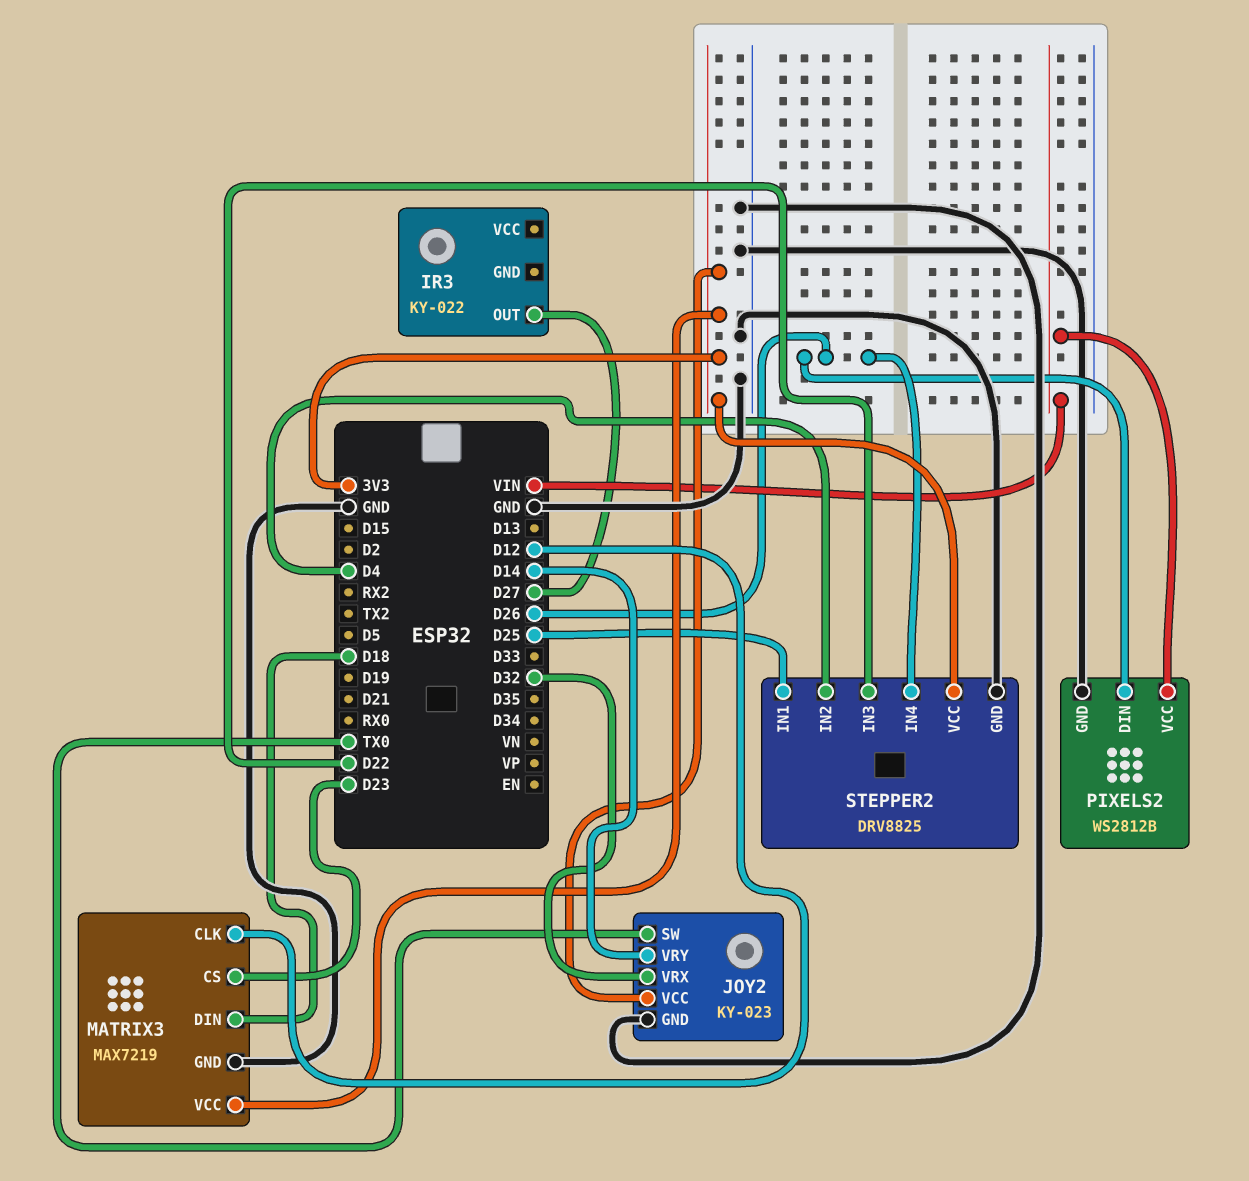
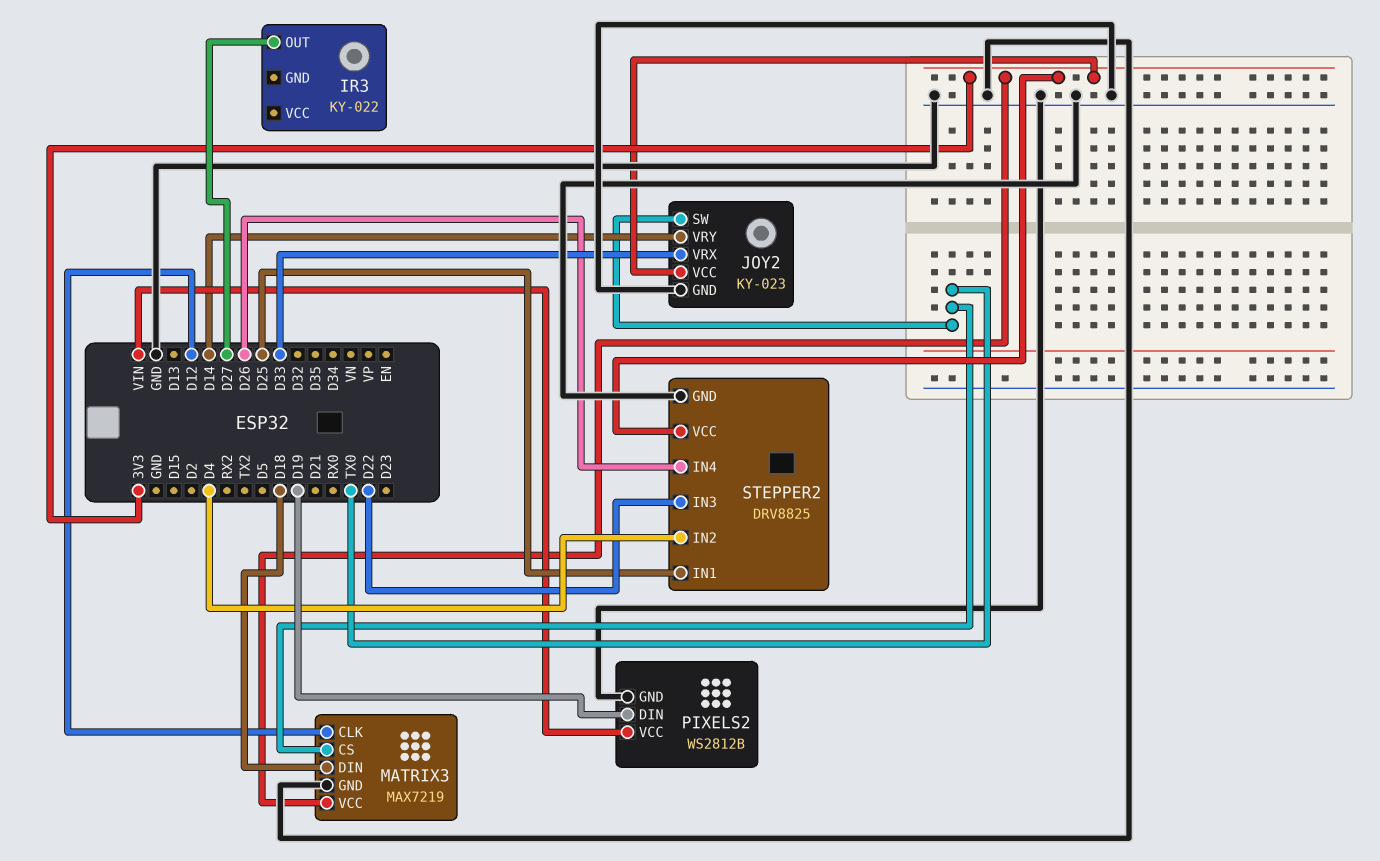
JOY2 pin VRX: D32 -> D33
MATRIX3 pin CS: D23 -> TX0
PIXELS2 pin DIN: D26 -> D19

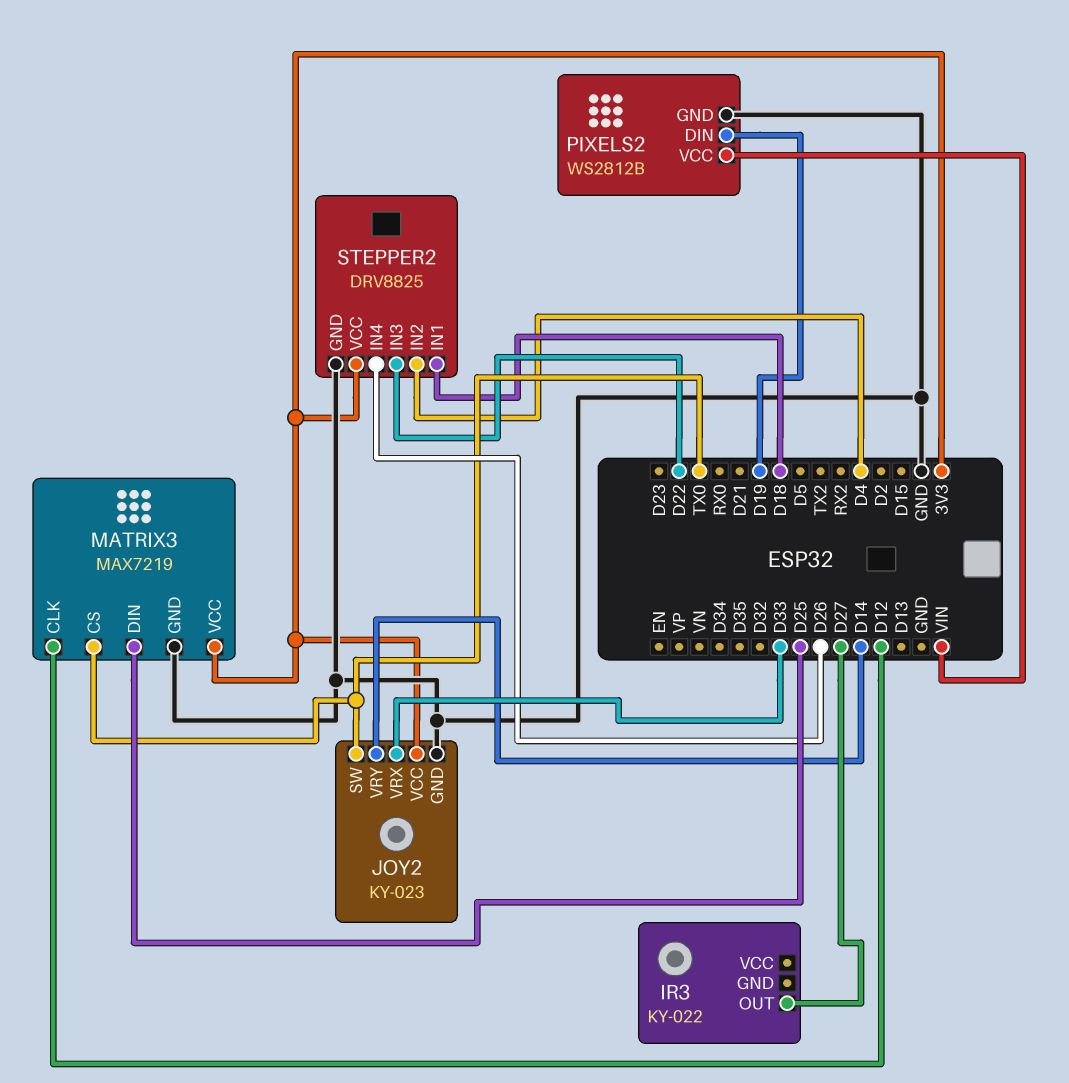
MATRIX3 pin DIN: D18 -> D25
STEPPER2 pin IN1: D25 -> D18

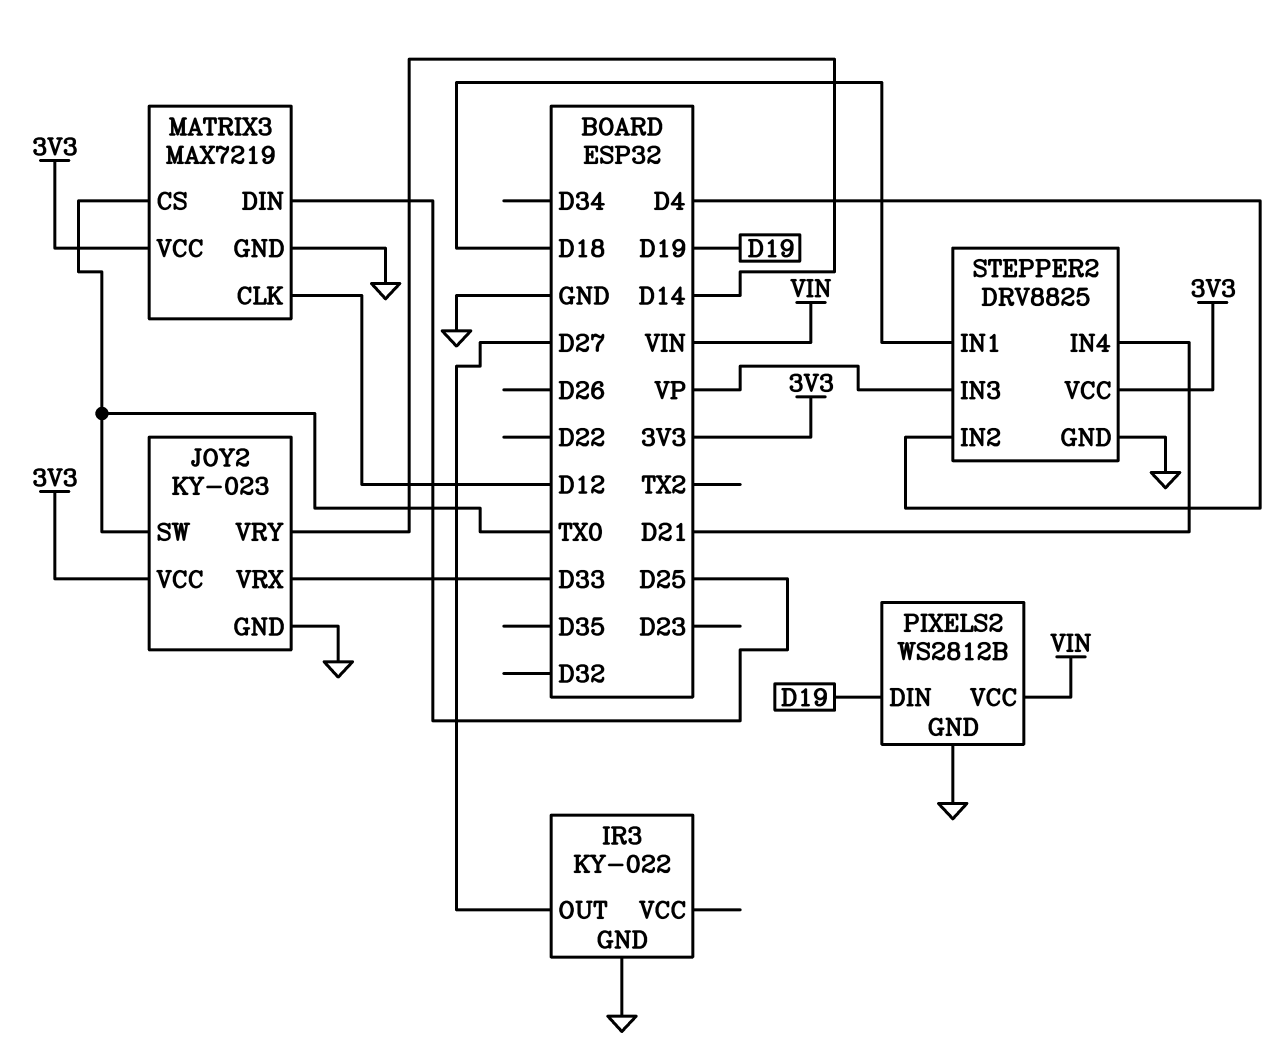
IR3 pin GND: none -> GND
STEPPER2 pin IN3: D22 -> VP
STEPPER2 pin IN4: D26 -> D21

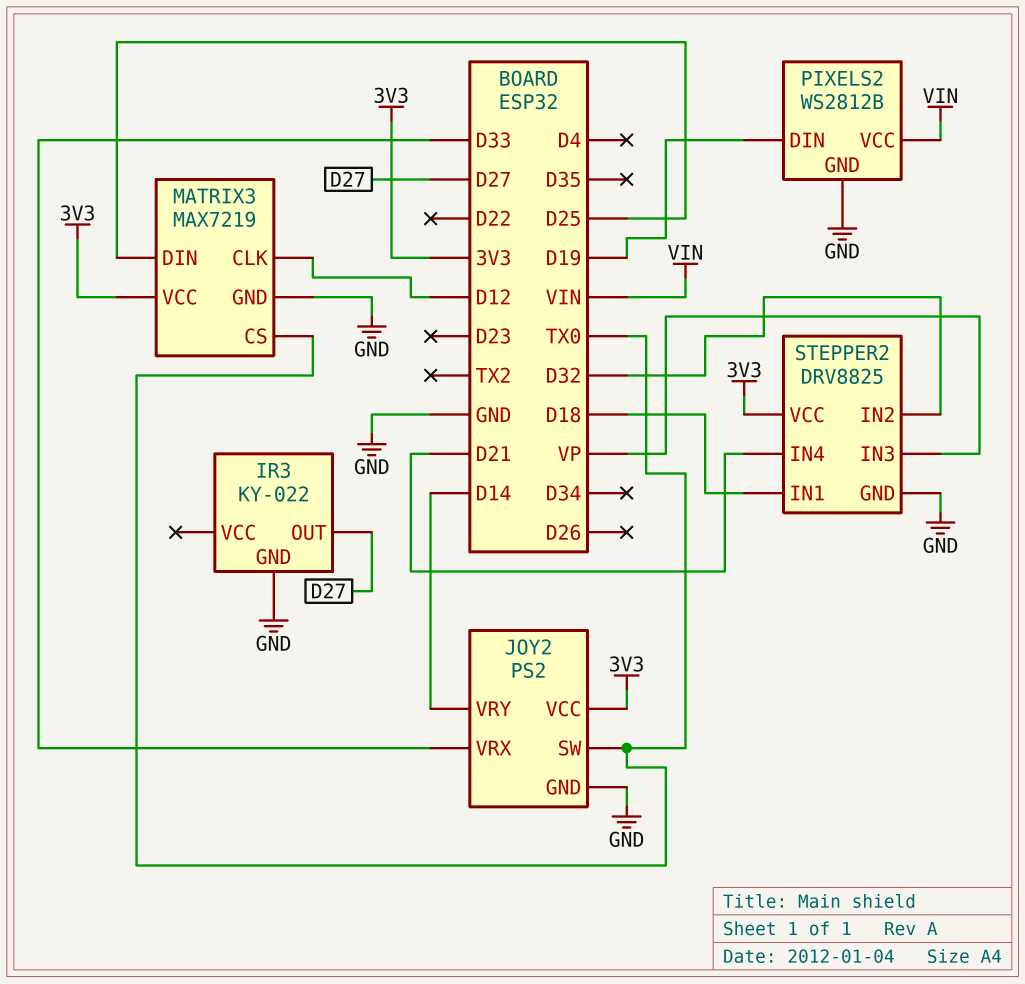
JOY2: KY-023 -> PS2
STEPPER2 pin IN2: D4 -> D32

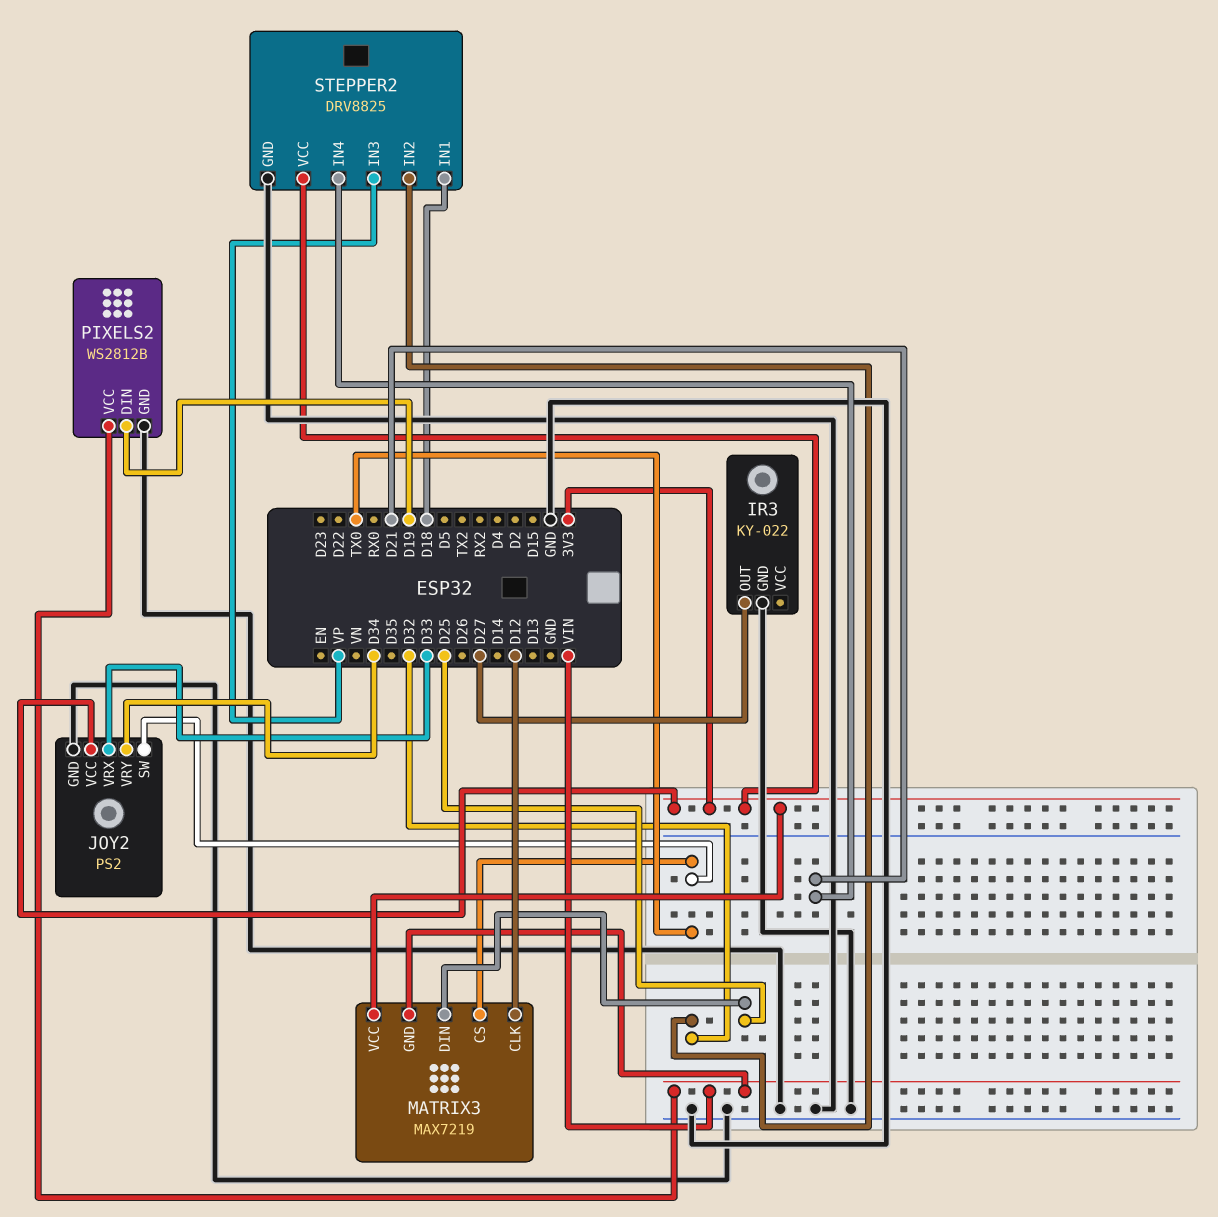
JOY2 pin VRY: D14 -> D34
MATRIX3 pin GND: GND -> VIN

